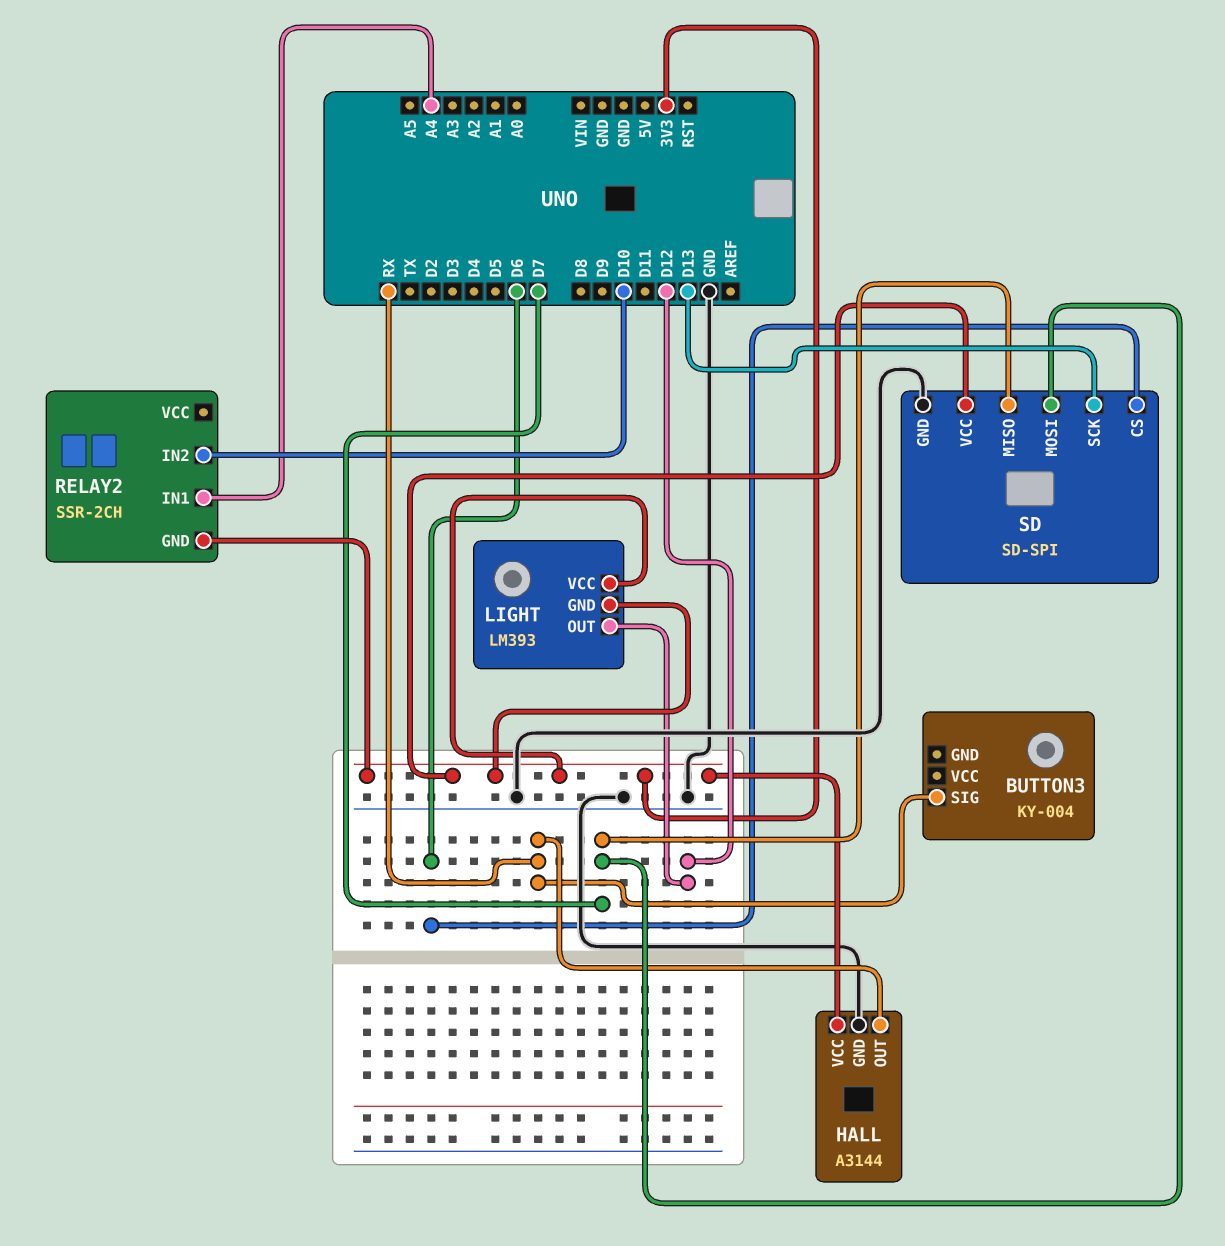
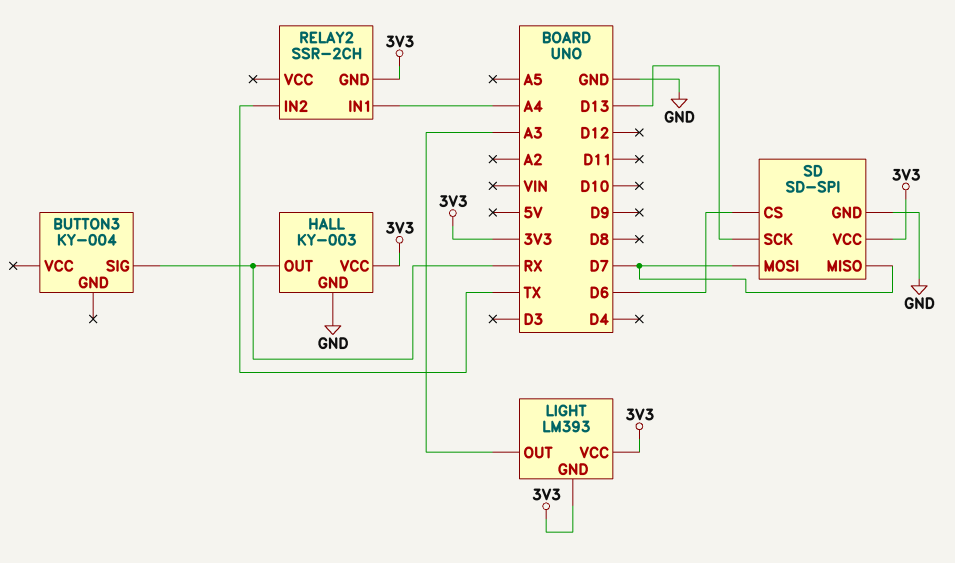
HALL: A3144 -> KY-003
LIGHT pin OUT: D12 -> A3
RELAY2 pin IN2: D10 -> TX

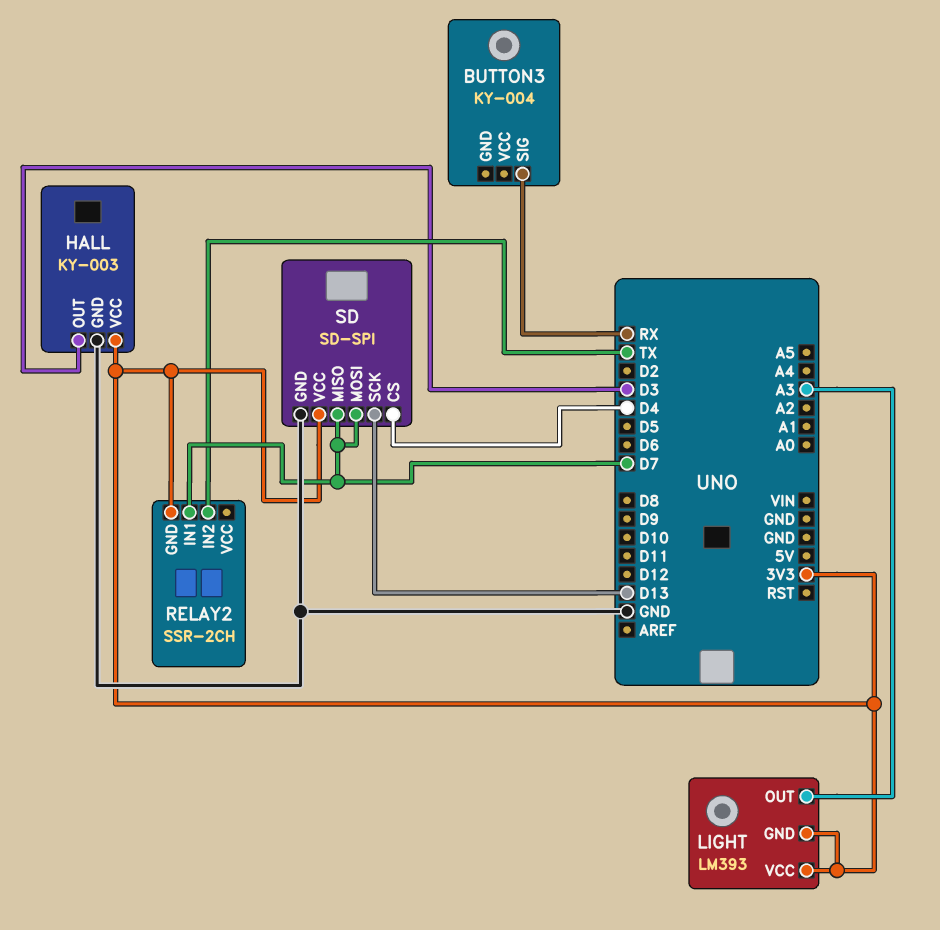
HALL pin OUT: RX -> D3
RELAY2 pin IN1: A4 -> D7
SD pin CS: D6 -> D4

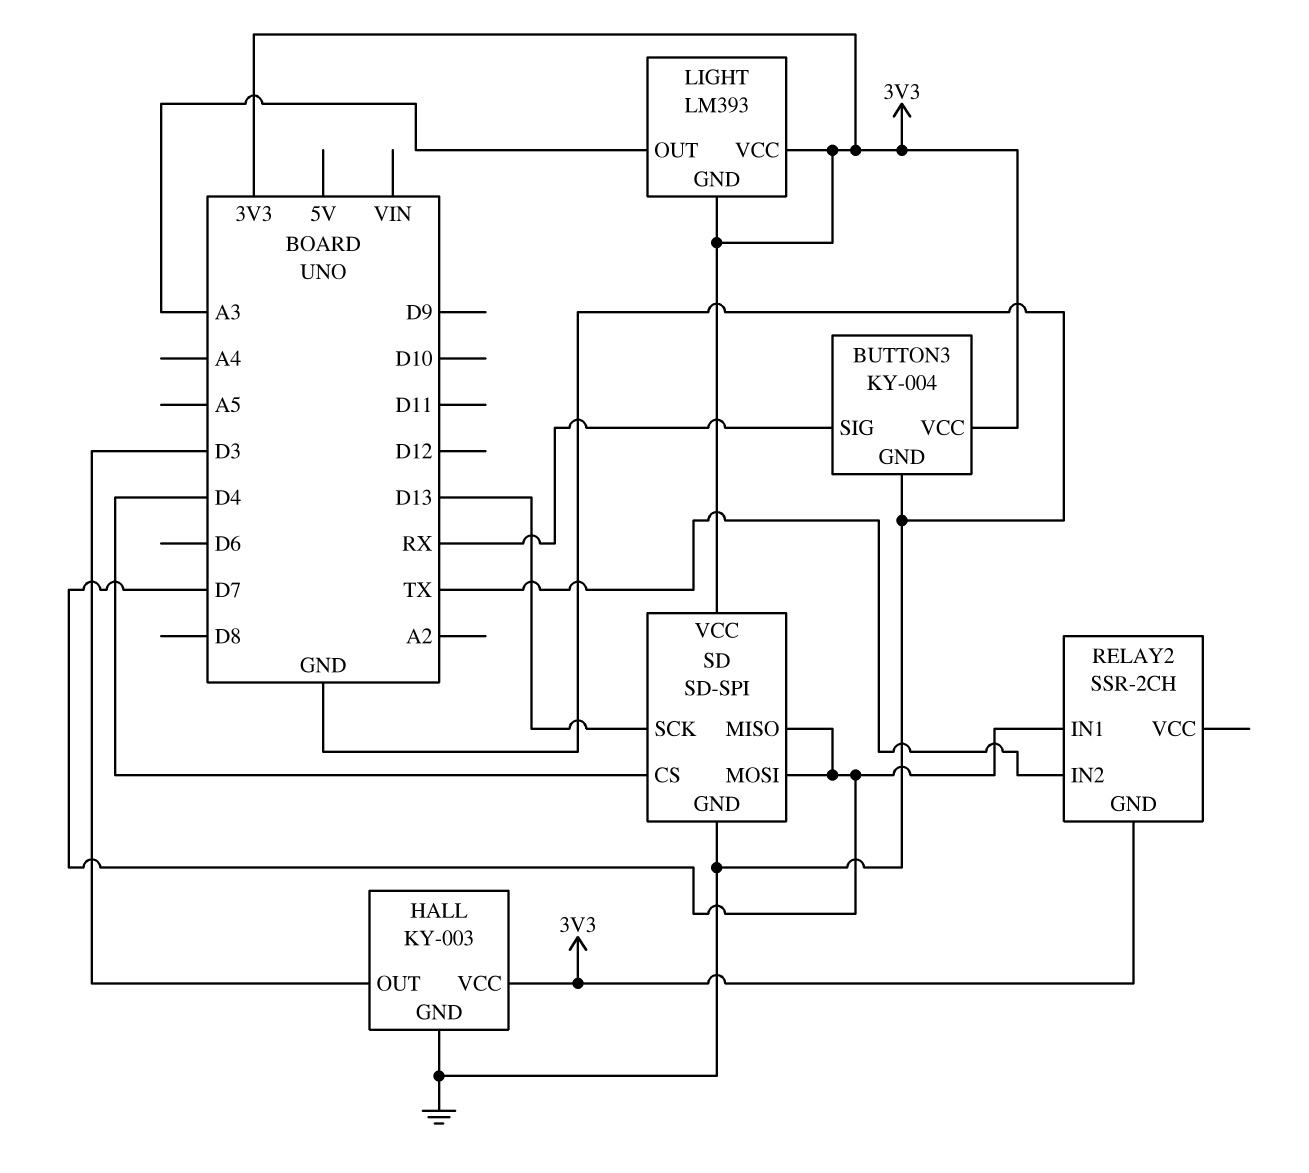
BUTTON3 pin GND: none -> GND
BUTTON3 pin VCC: none -> 3V3

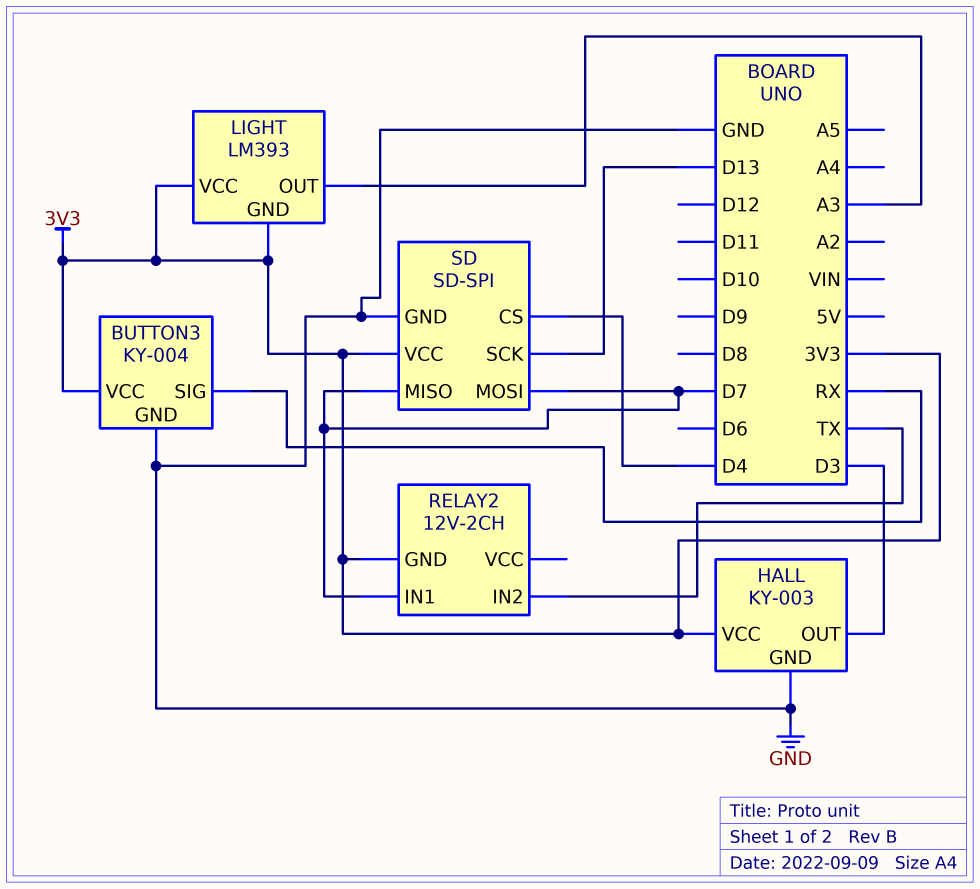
RELAY2: SSR-2CH -> 12V-2CH

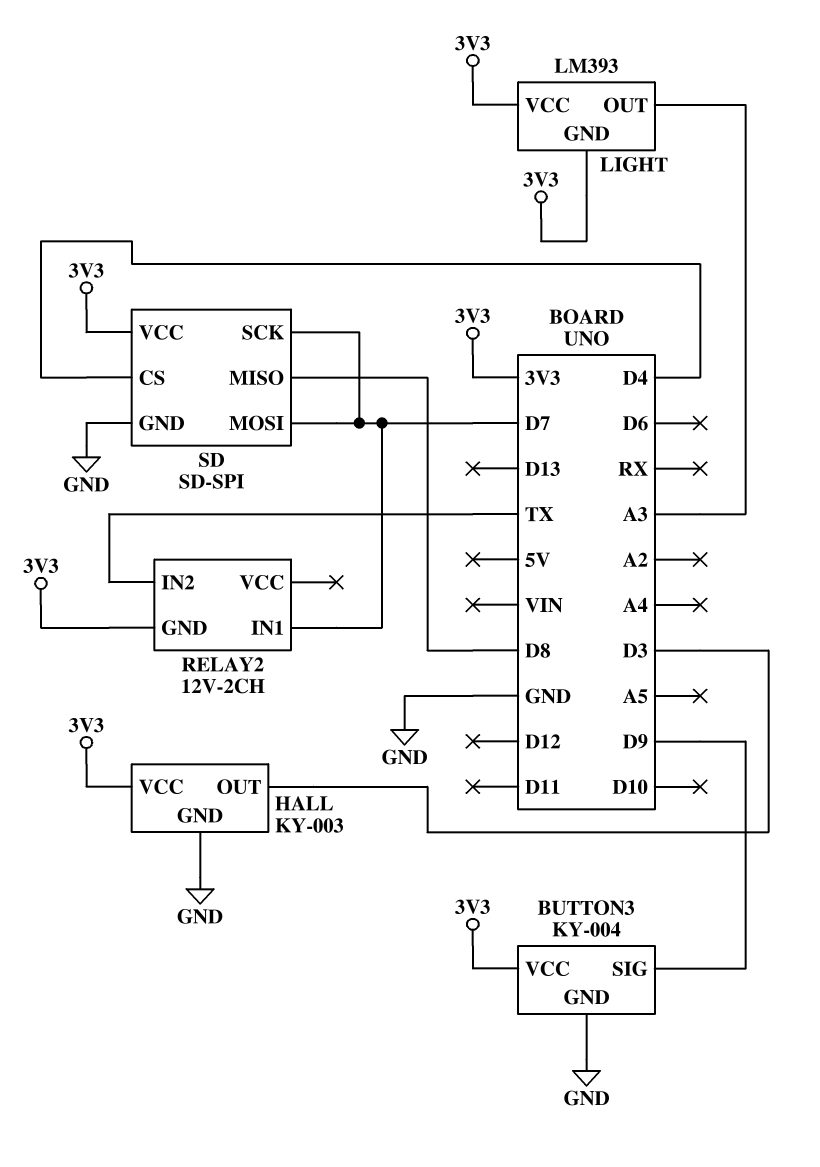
BUTTON3 pin SIG: RX -> D9
SD pin MISO: D7 -> D8
SD pin SCK: D13 -> D7

